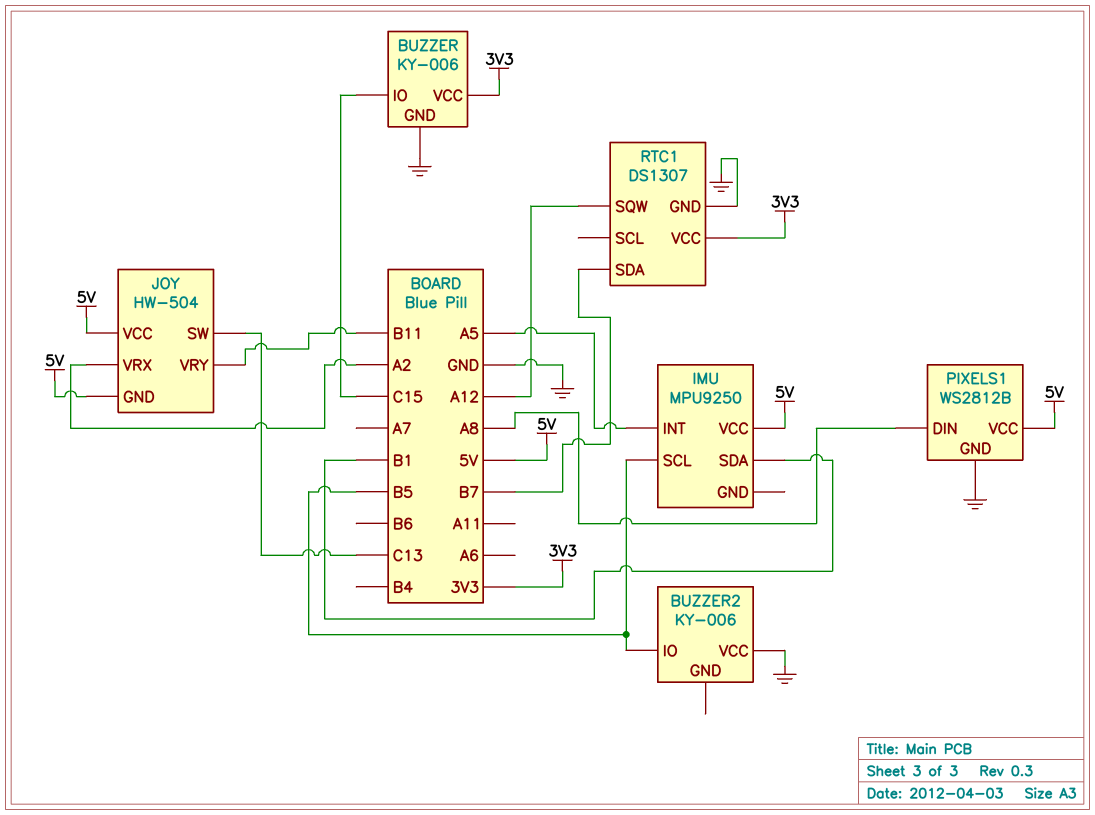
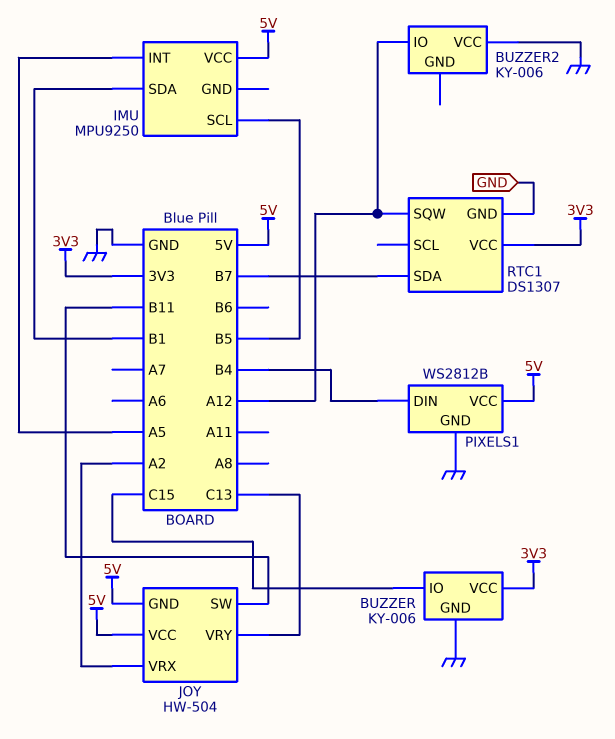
BUZZER2 pin IO: B5 -> A12
JOY pin SW: C13 -> B11
JOY pin VRY: B11 -> C13
PIXELS1 pin DIN: A8 -> B4

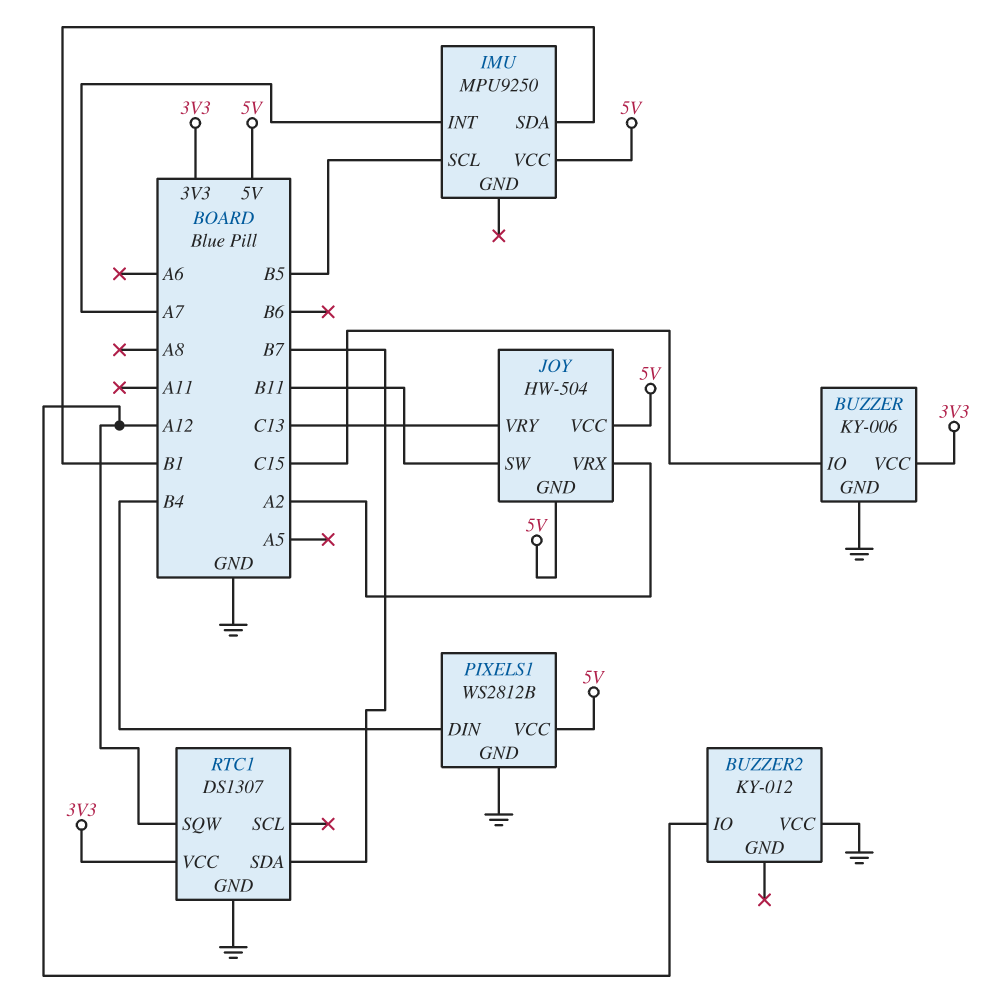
BUZZER2: KY-006 -> KY-012
IMU pin INT: A5 -> A7

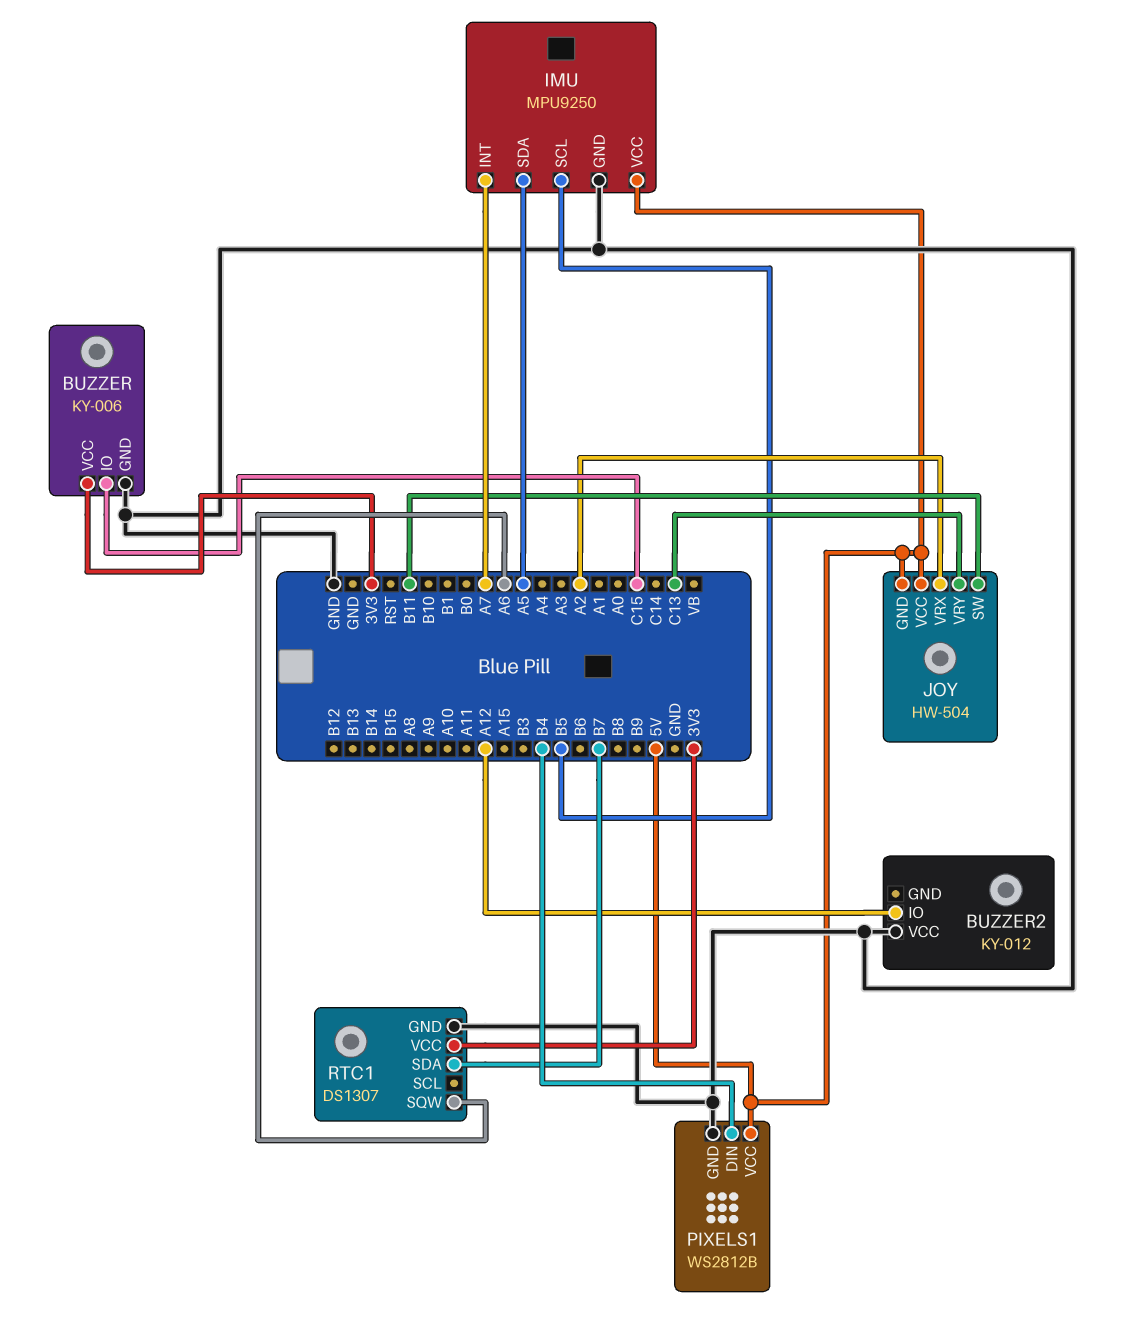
IMU pin GND: none -> GND
IMU pin SDA: B1 -> A5
RTC1 pin SQW: A12 -> A6

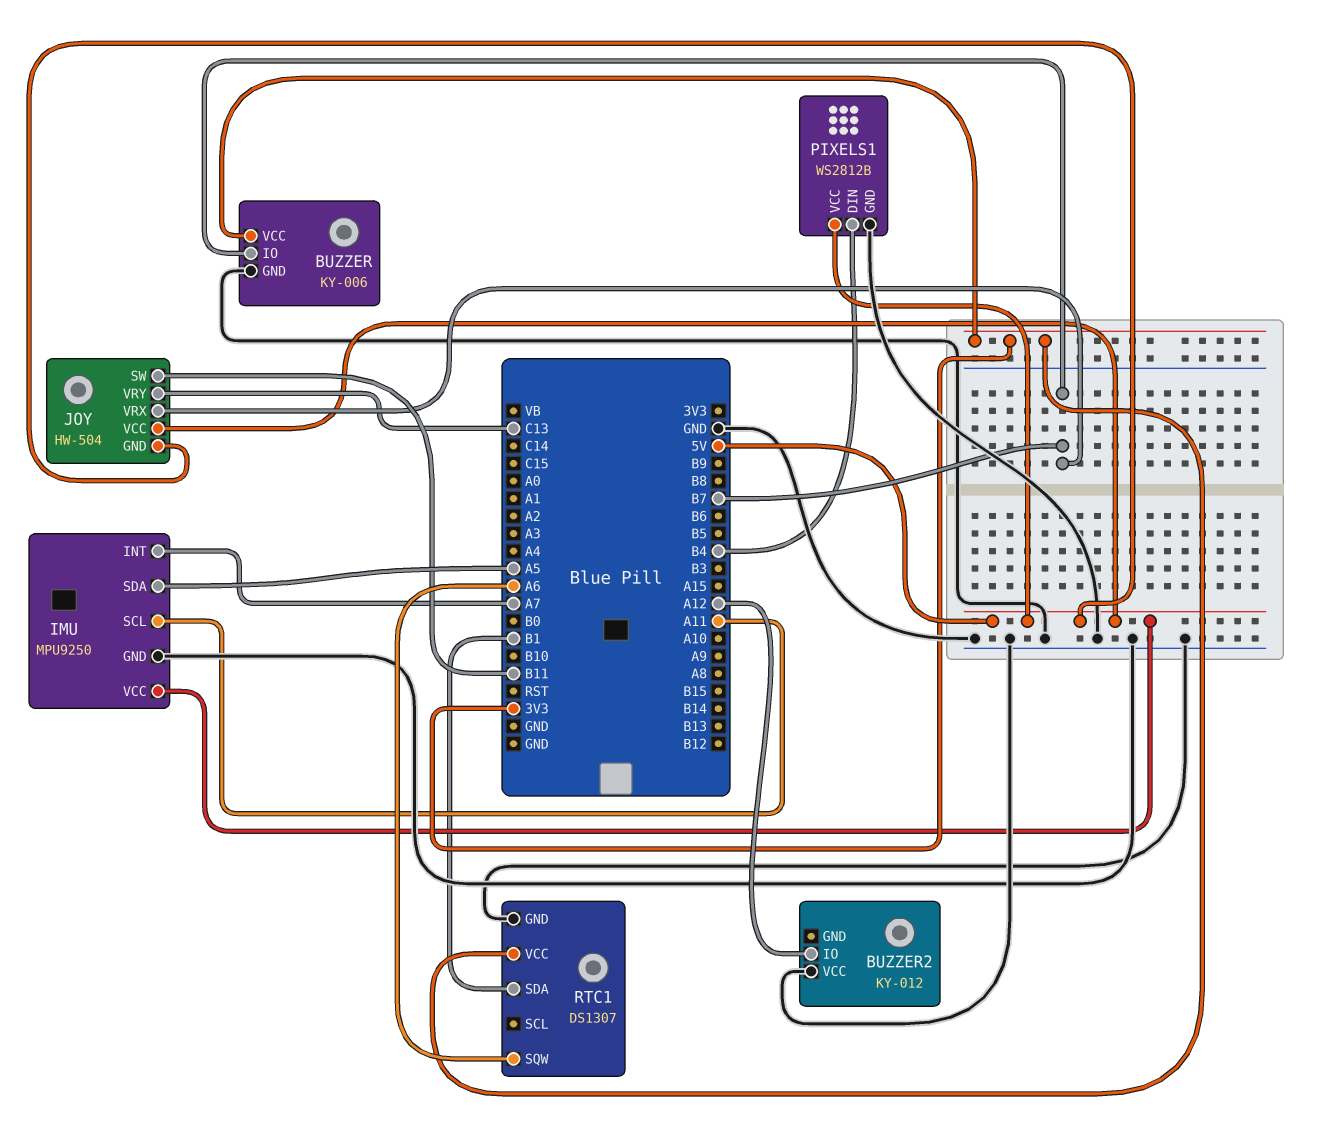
BUZZER pin IO: C15 -> B7
IMU pin SCL: B5 -> A11
JOY pin VRX: A2 -> B7
RTC1 pin SDA: B7 -> B1

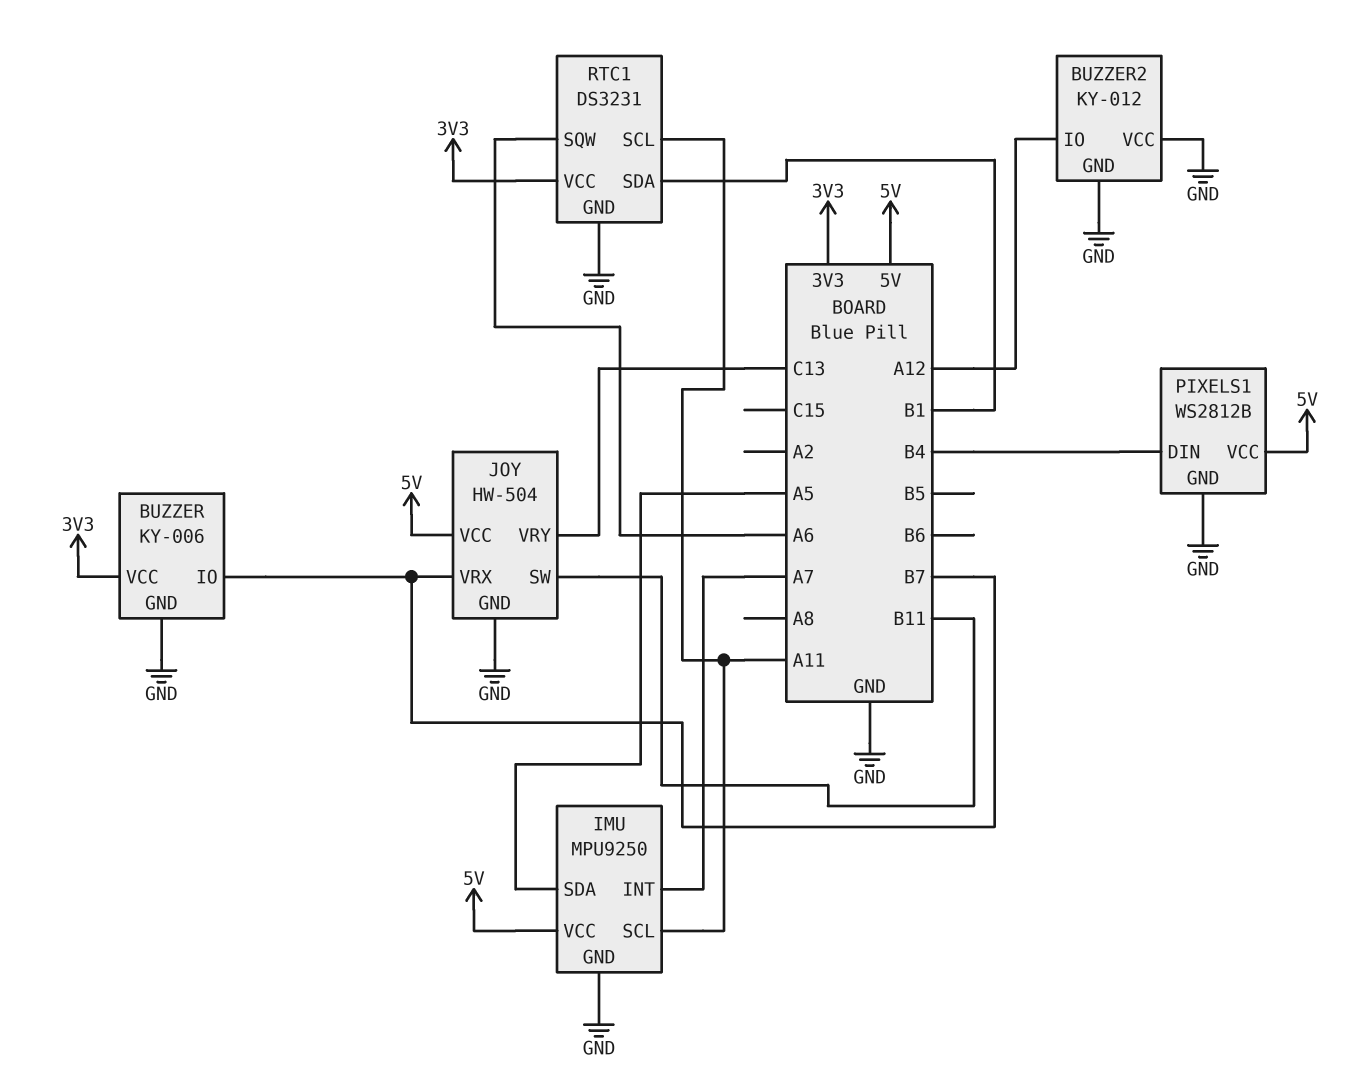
BUZZER2 pin GND: none -> GND
JOY pin GND: 5V -> GND
RTC1: DS1307 -> DS3231
RTC1 pin SCL: none -> A11

